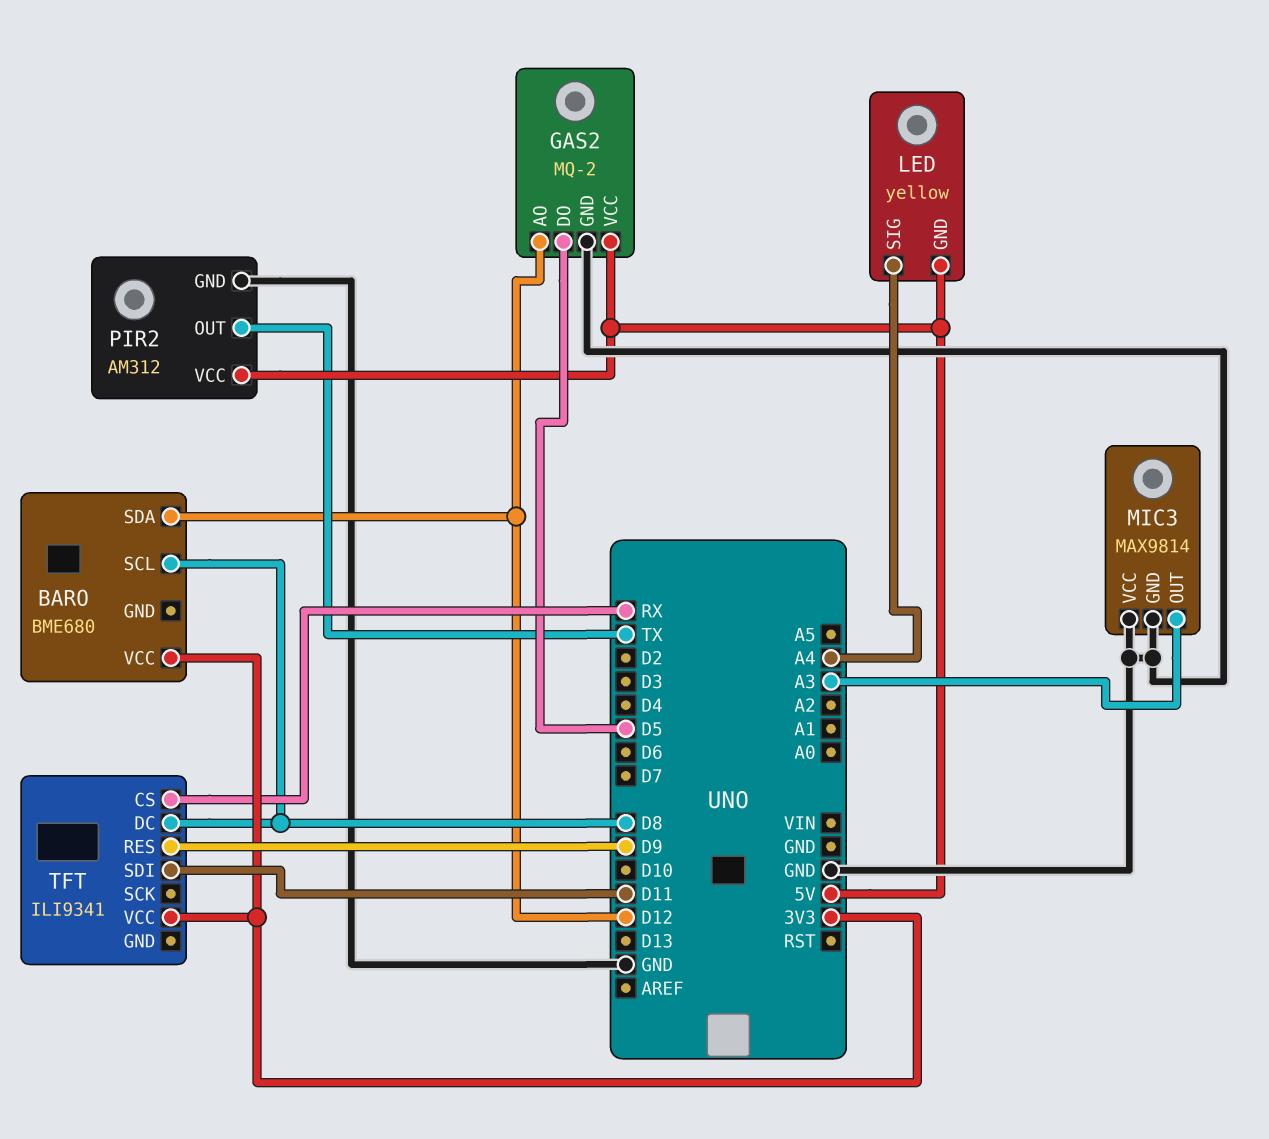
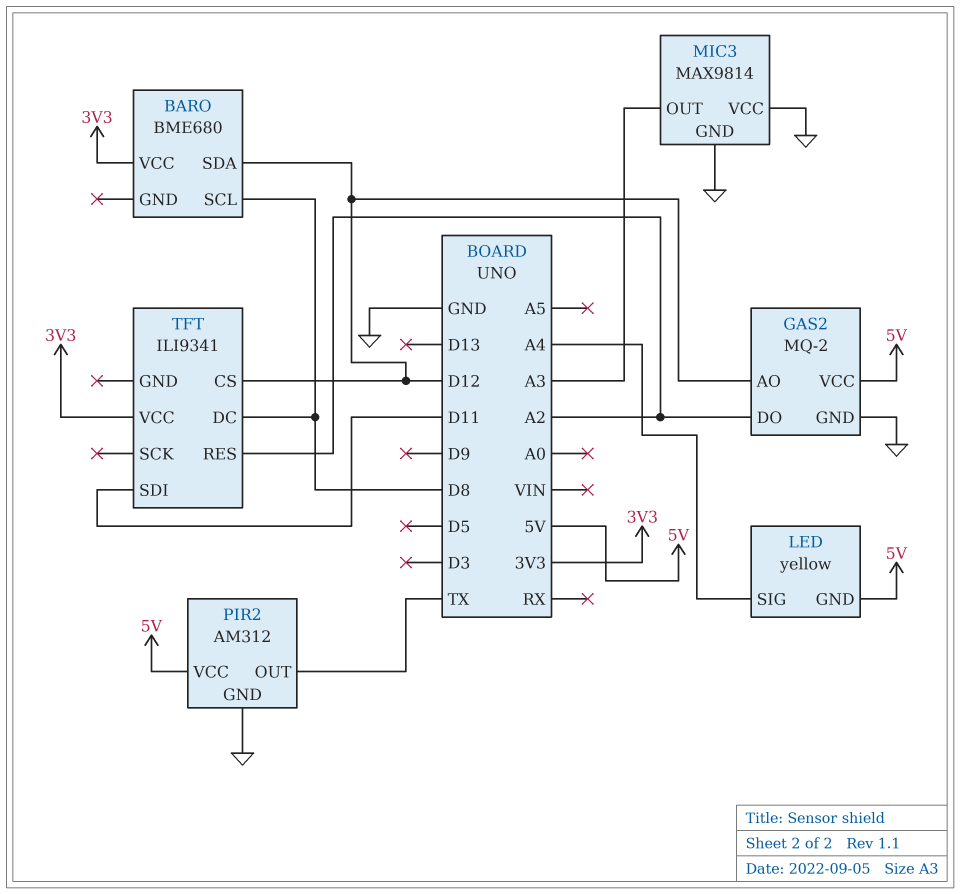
GAS2 pin DO: D5 -> A2
TFT pin CS: RX -> D12
TFT pin RES: D9 -> A2

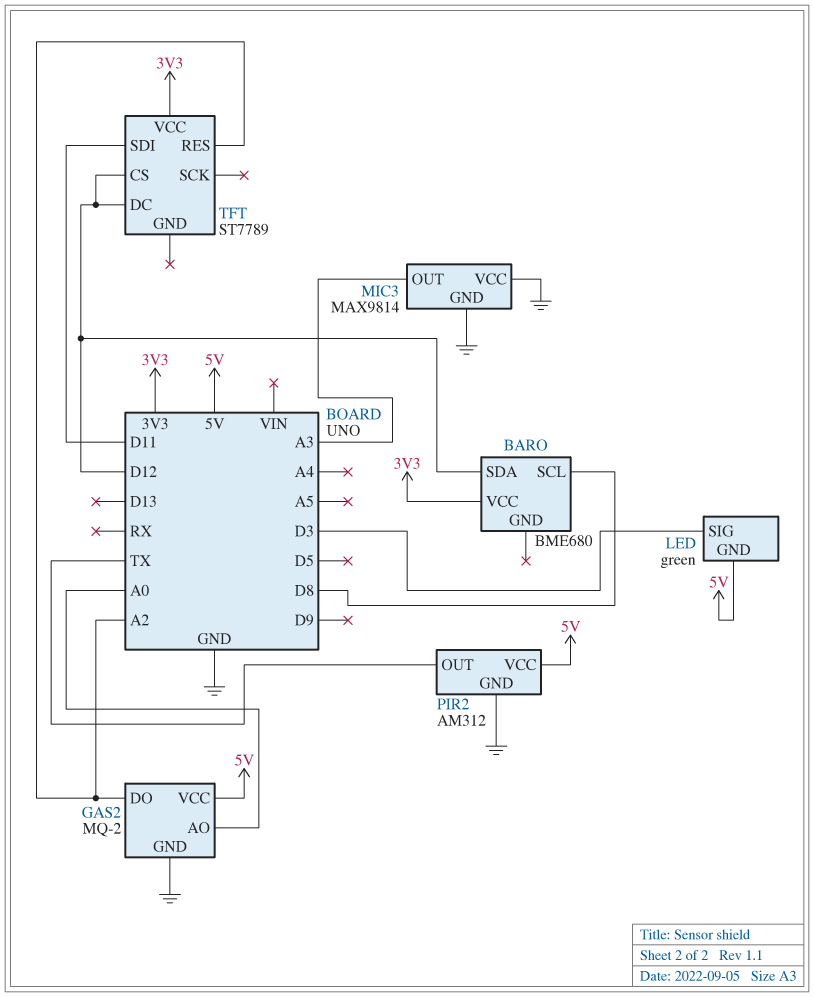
GAS2 pin AO: D12 -> A0
LED: yellow -> green
LED pin SIG: A4 -> D3
TFT: ILI9341 -> ST7789
TFT pin DC: D8 -> D12

